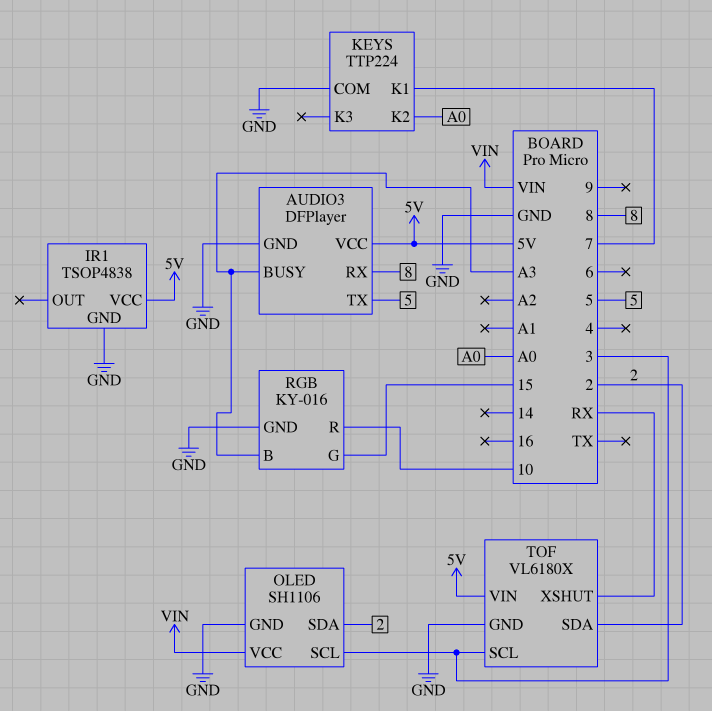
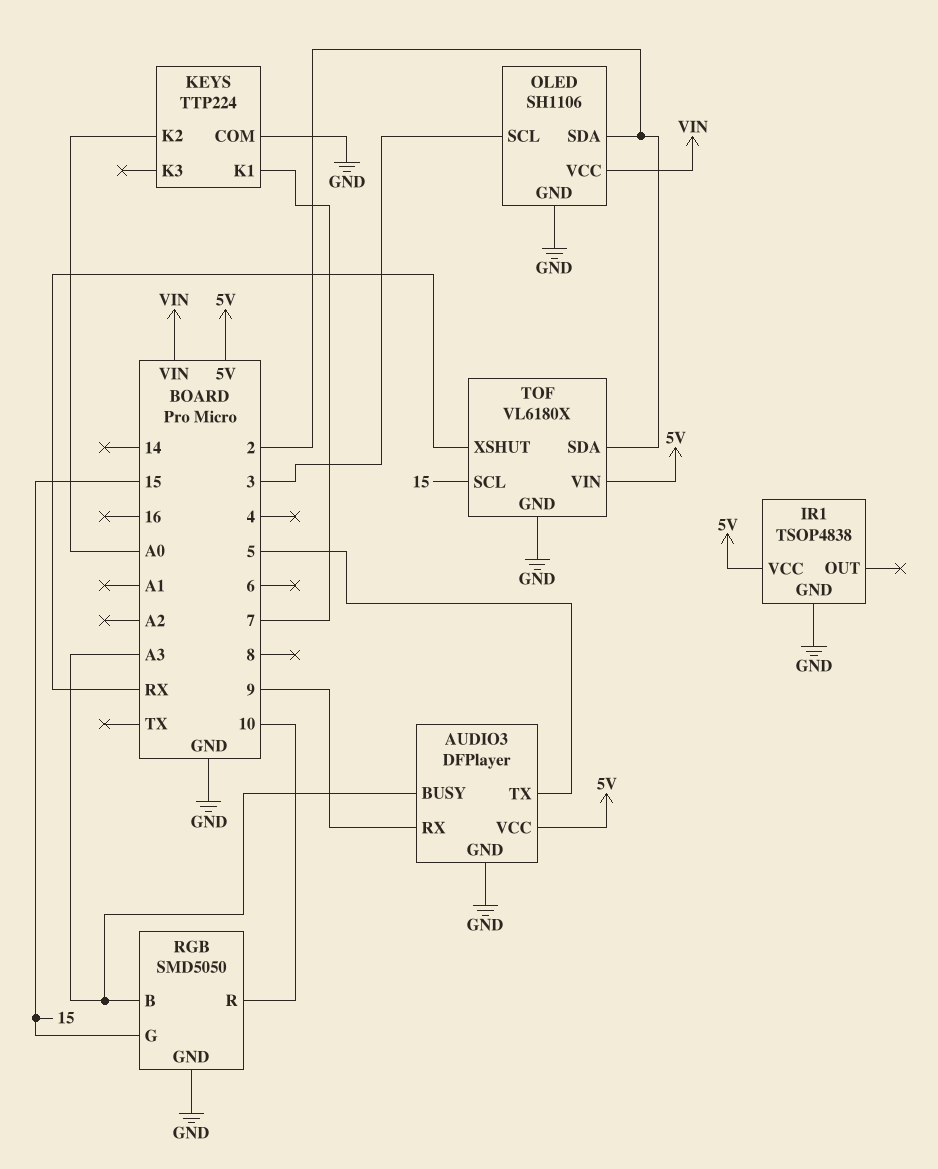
AUDIO3 pin RX: 8 -> 9
RGB: KY-016 -> SMD5050
TOF pin SCL: 3 -> 15

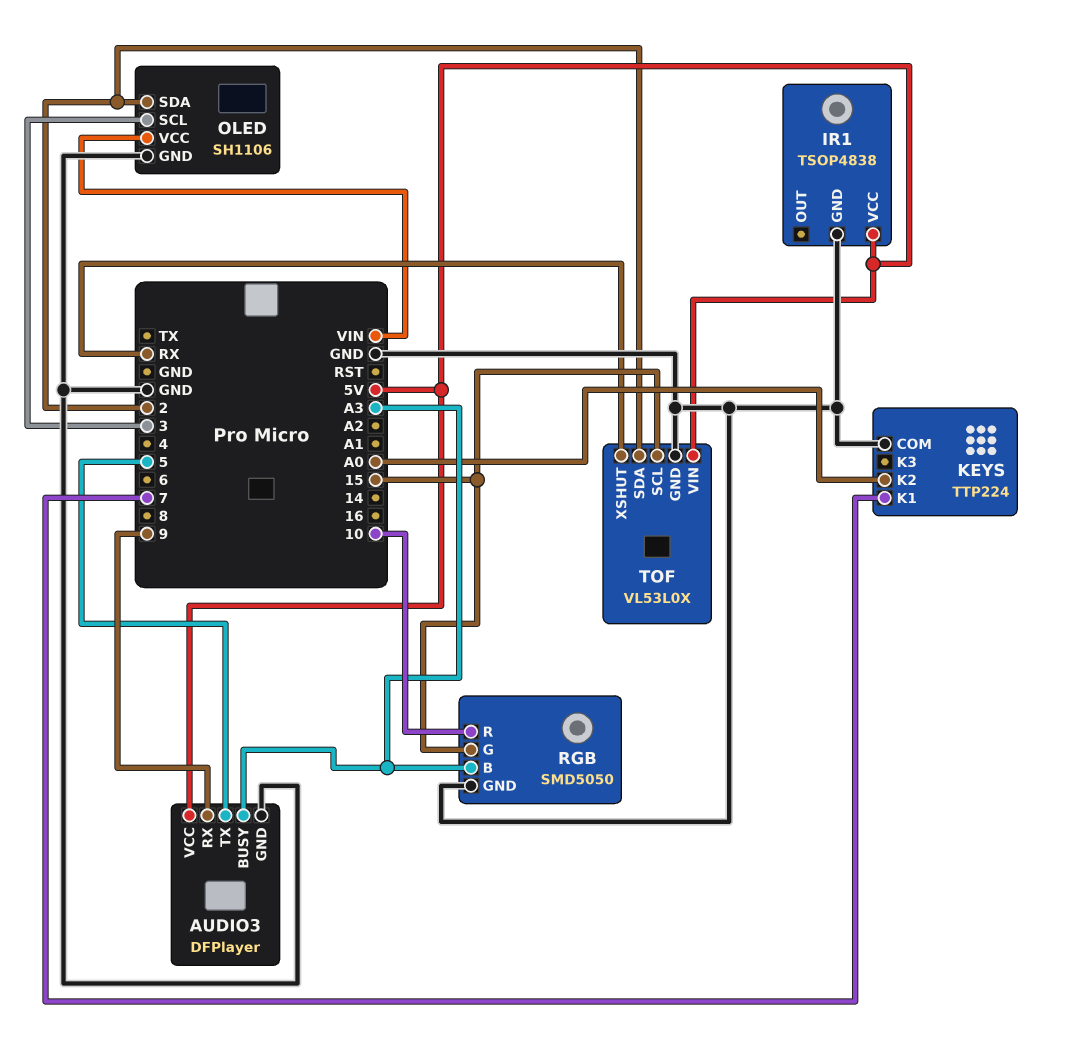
TOF: VL6180X -> VL53L0X

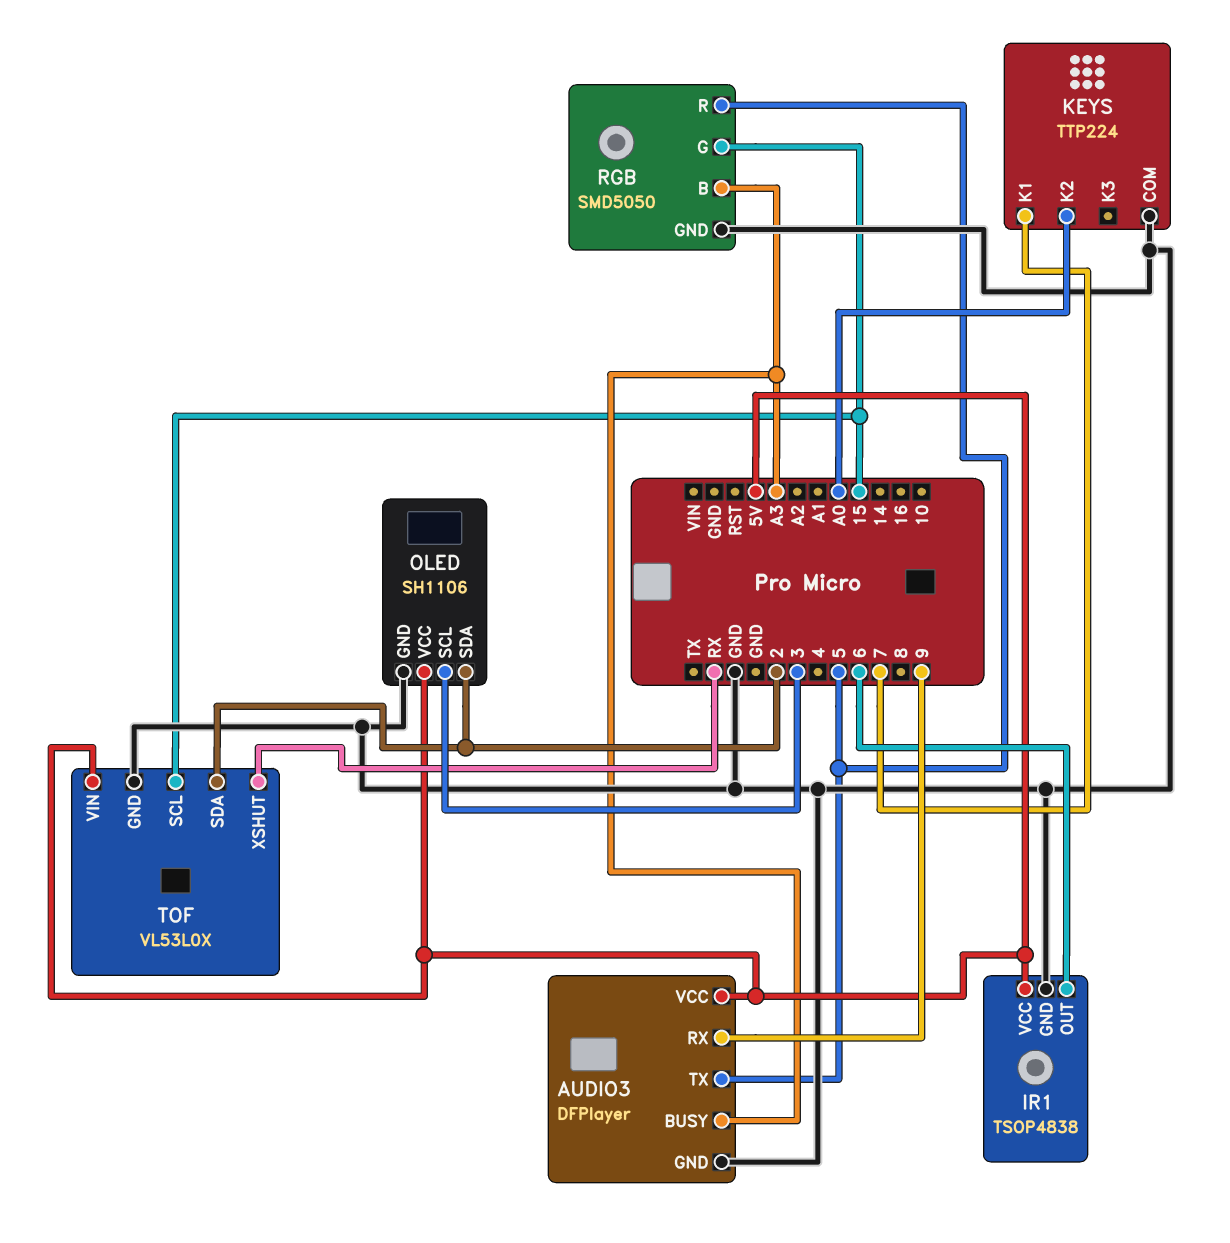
IR1 pin OUT: none -> 6
OLED pin VCC: VIN -> 5V
RGB pin R: 10 -> 5

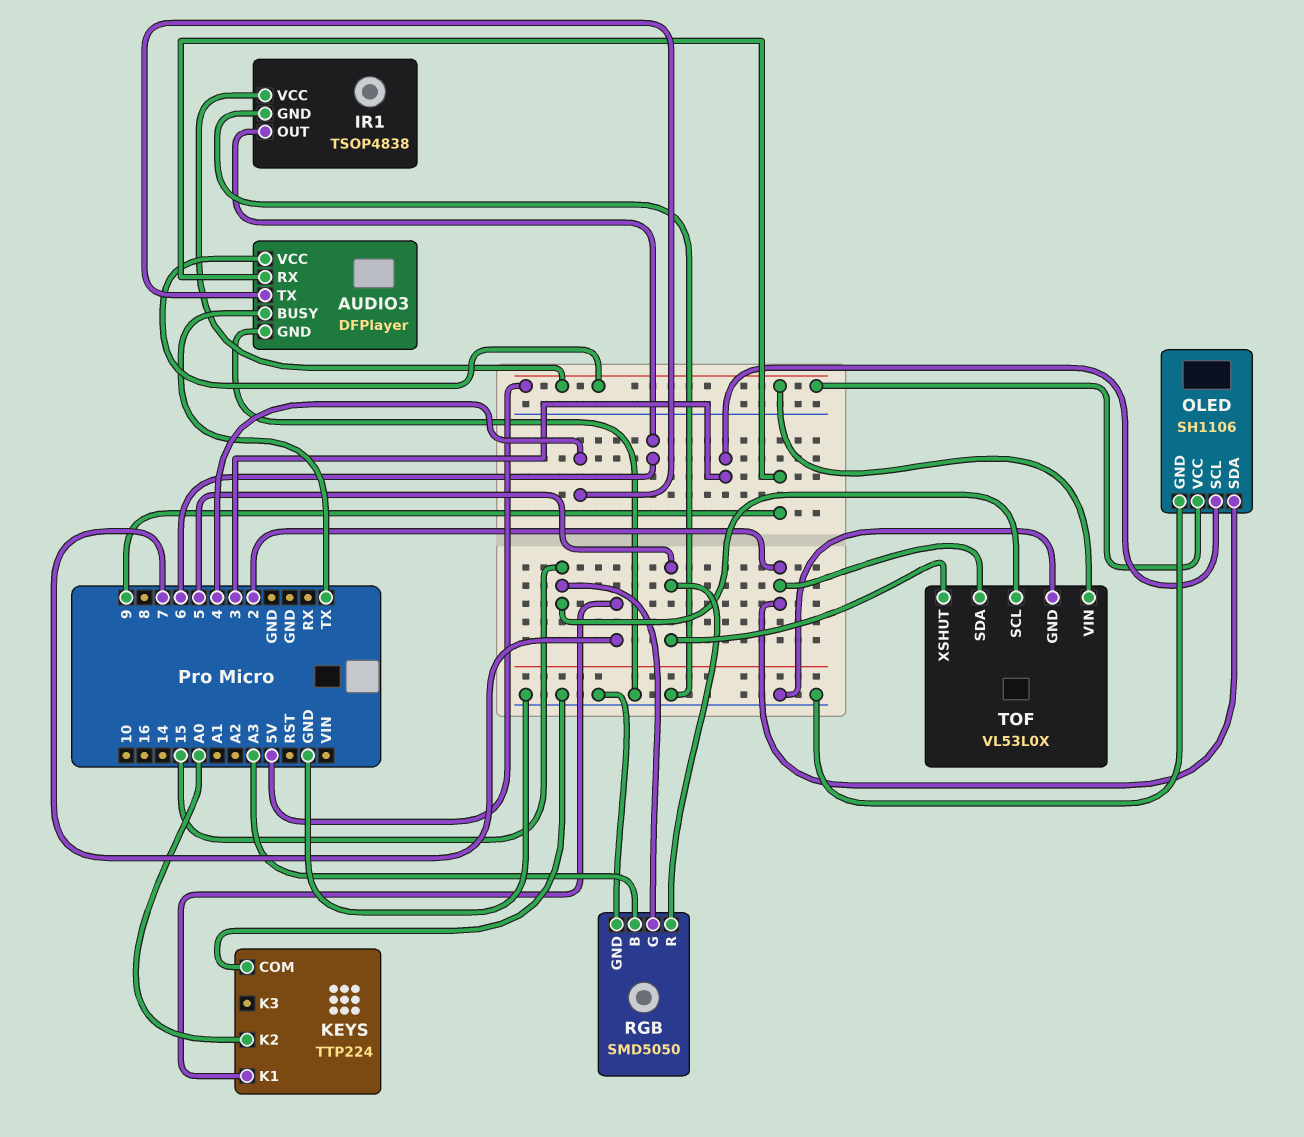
AUDIO3 pin BUSY: A3 -> TX
AUDIO3 pin TX: 5 -> 4
TOF pin XSHUT: RX -> 5

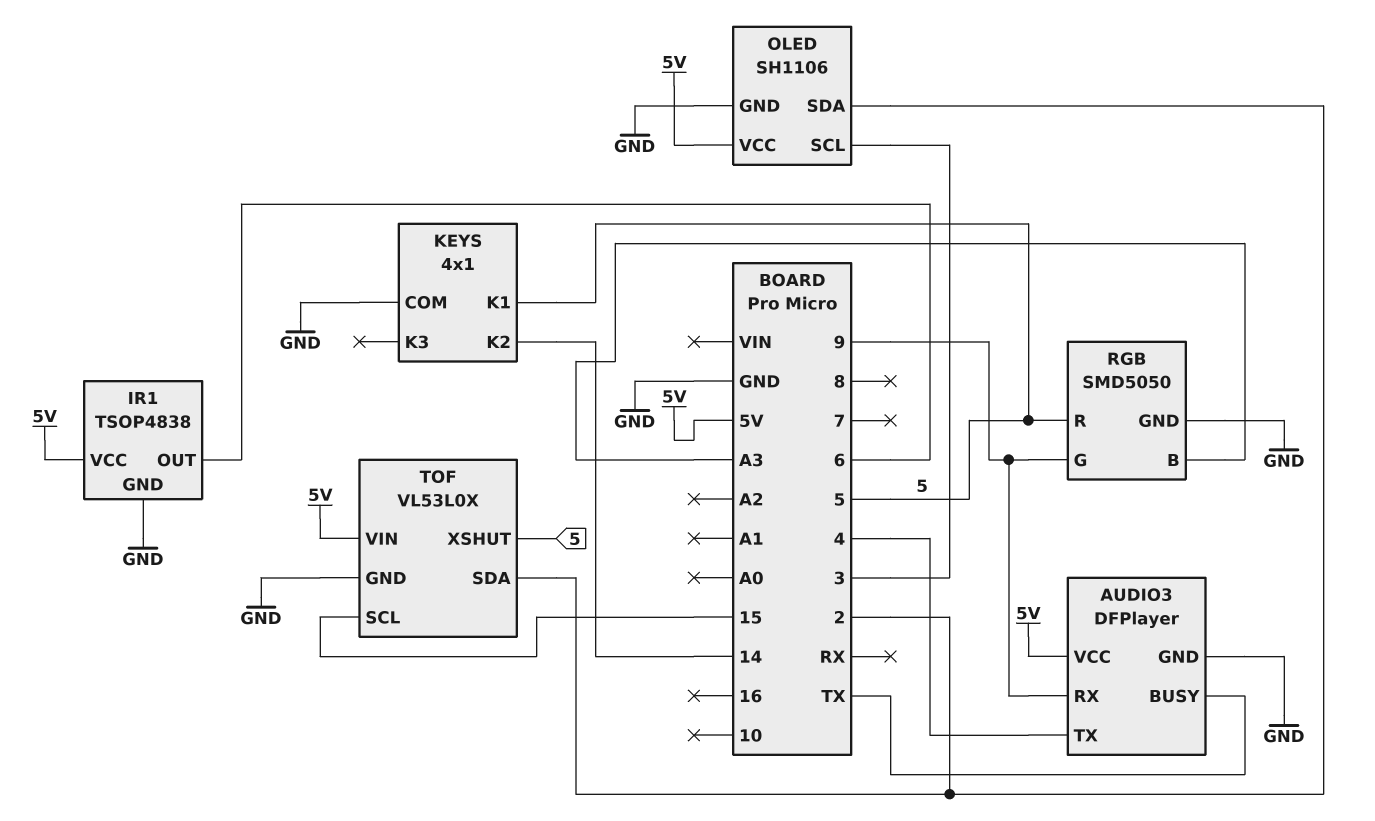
KEYS: TTP224 -> 4x1
KEYS pin K1: 7 -> 5
KEYS pin K2: A0 -> 14
RGB pin G: 15 -> 9

